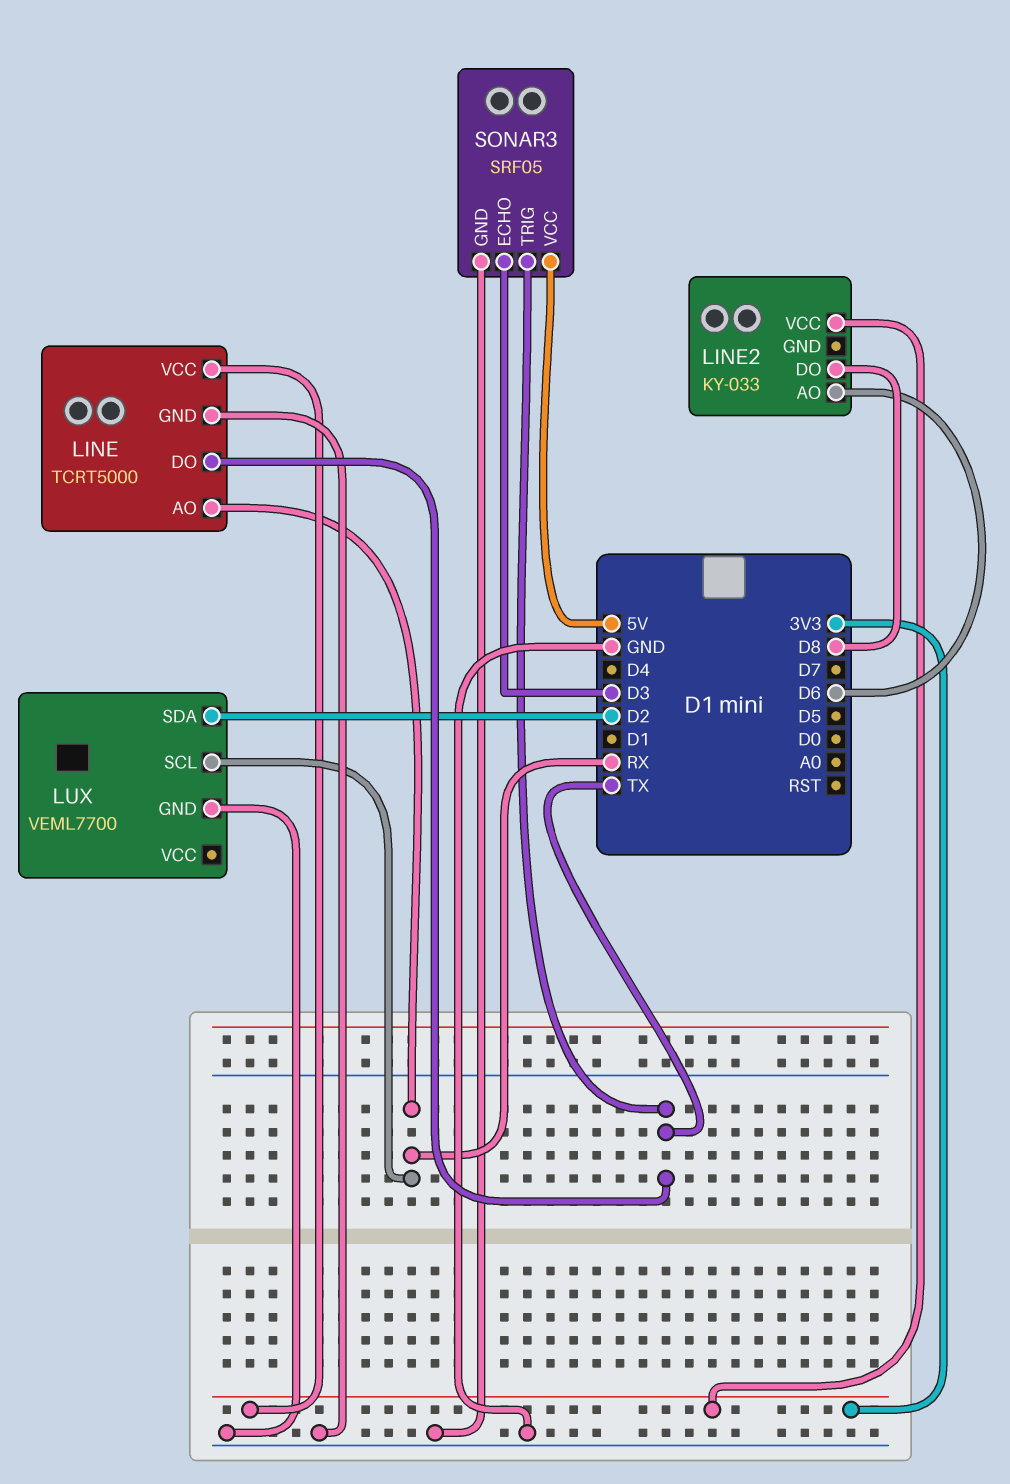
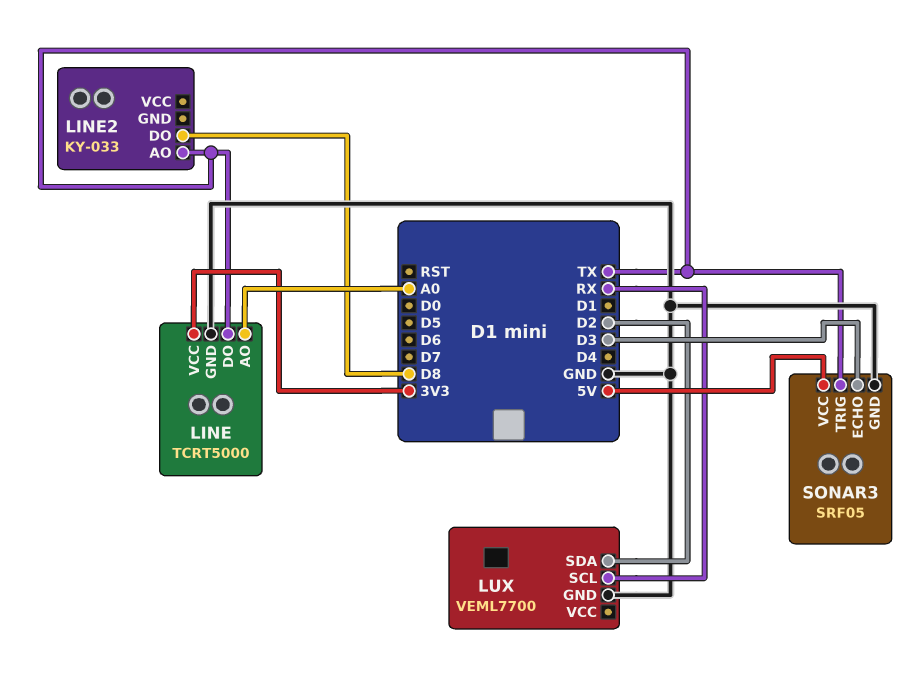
LINE pin AO: RX -> A0
LINE2 pin AO: D6 -> TX
LINE2 pin VCC: 3V3 -> none

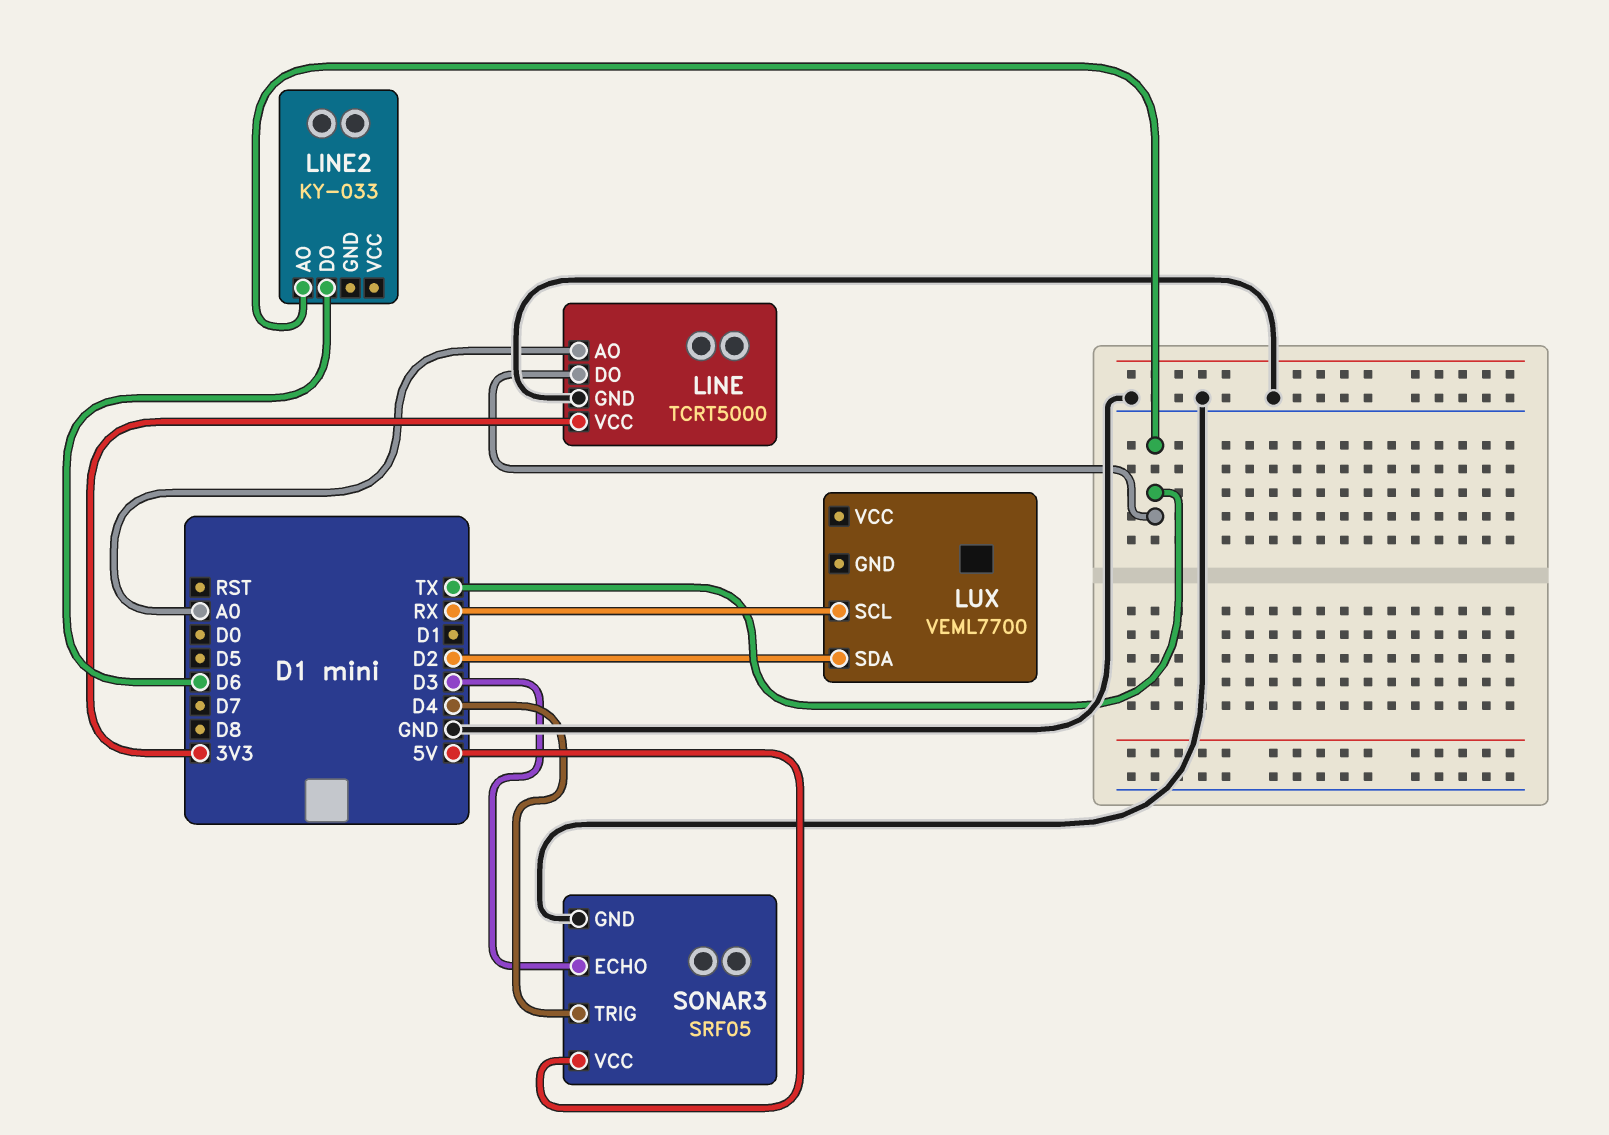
LINE2 pin DO: D8 -> D6
LUX pin GND: GND -> none
SONAR3 pin TRIG: TX -> D4

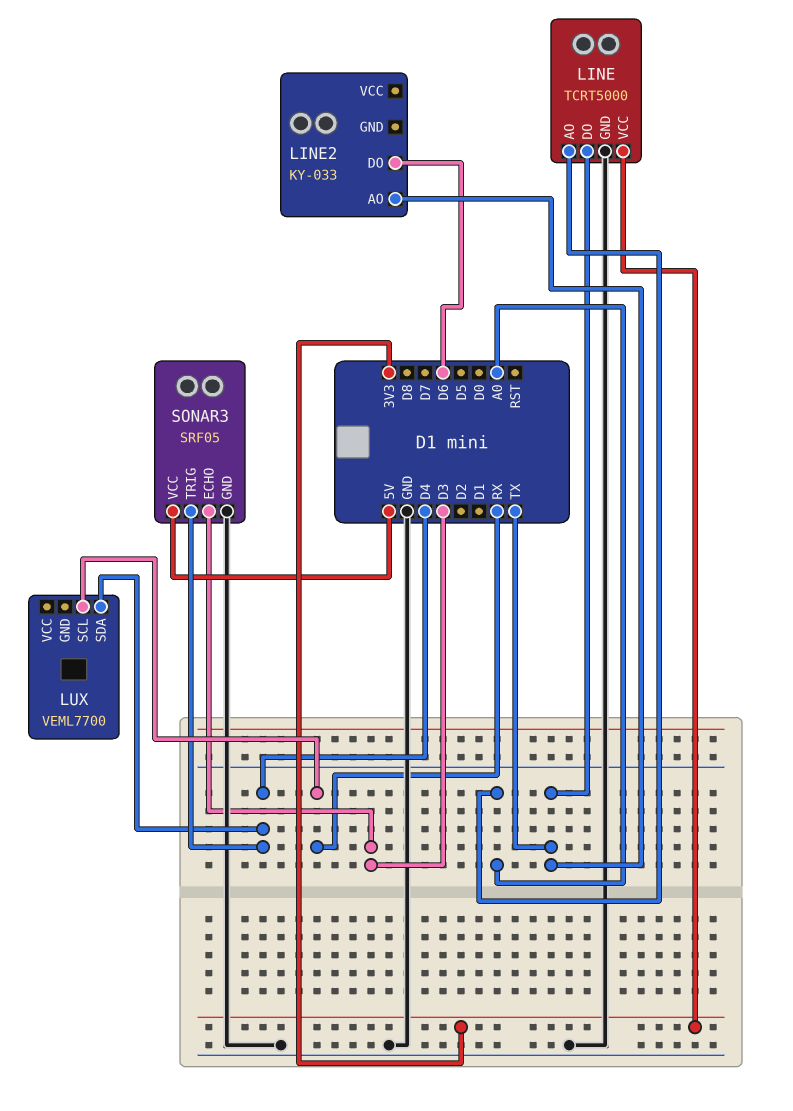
LUX pin SDA: D2 -> D4

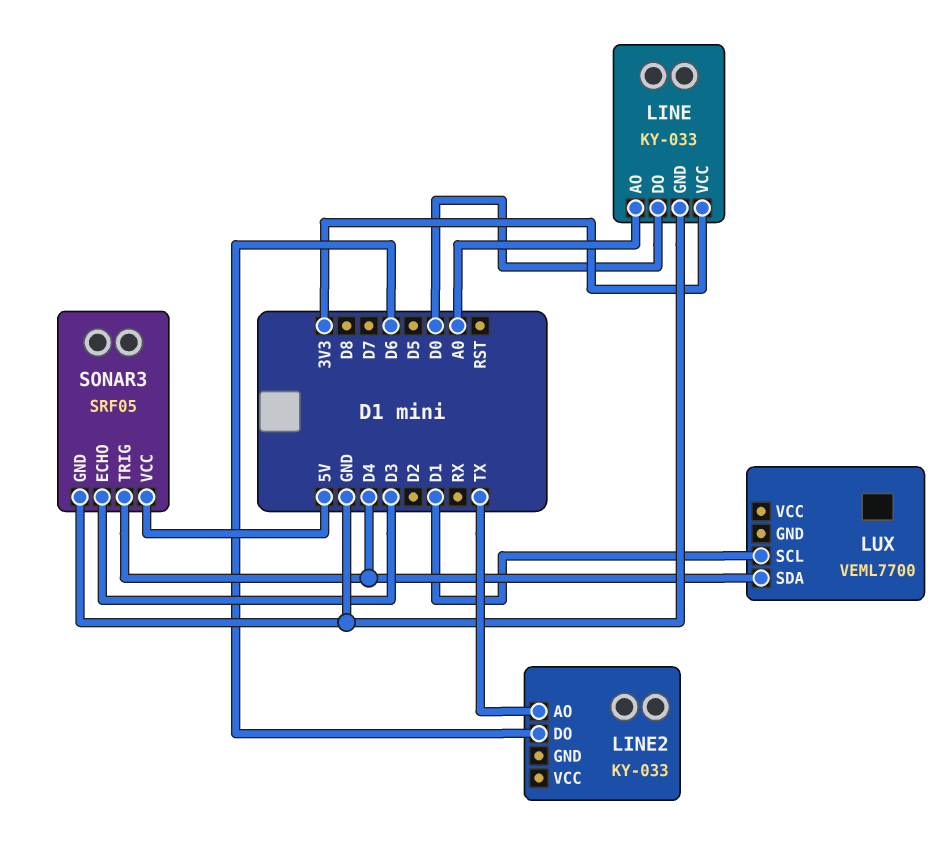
LINE: TCRT5000 -> KY-033
LINE pin DO: TX -> D0
LUX pin SCL: RX -> D1

